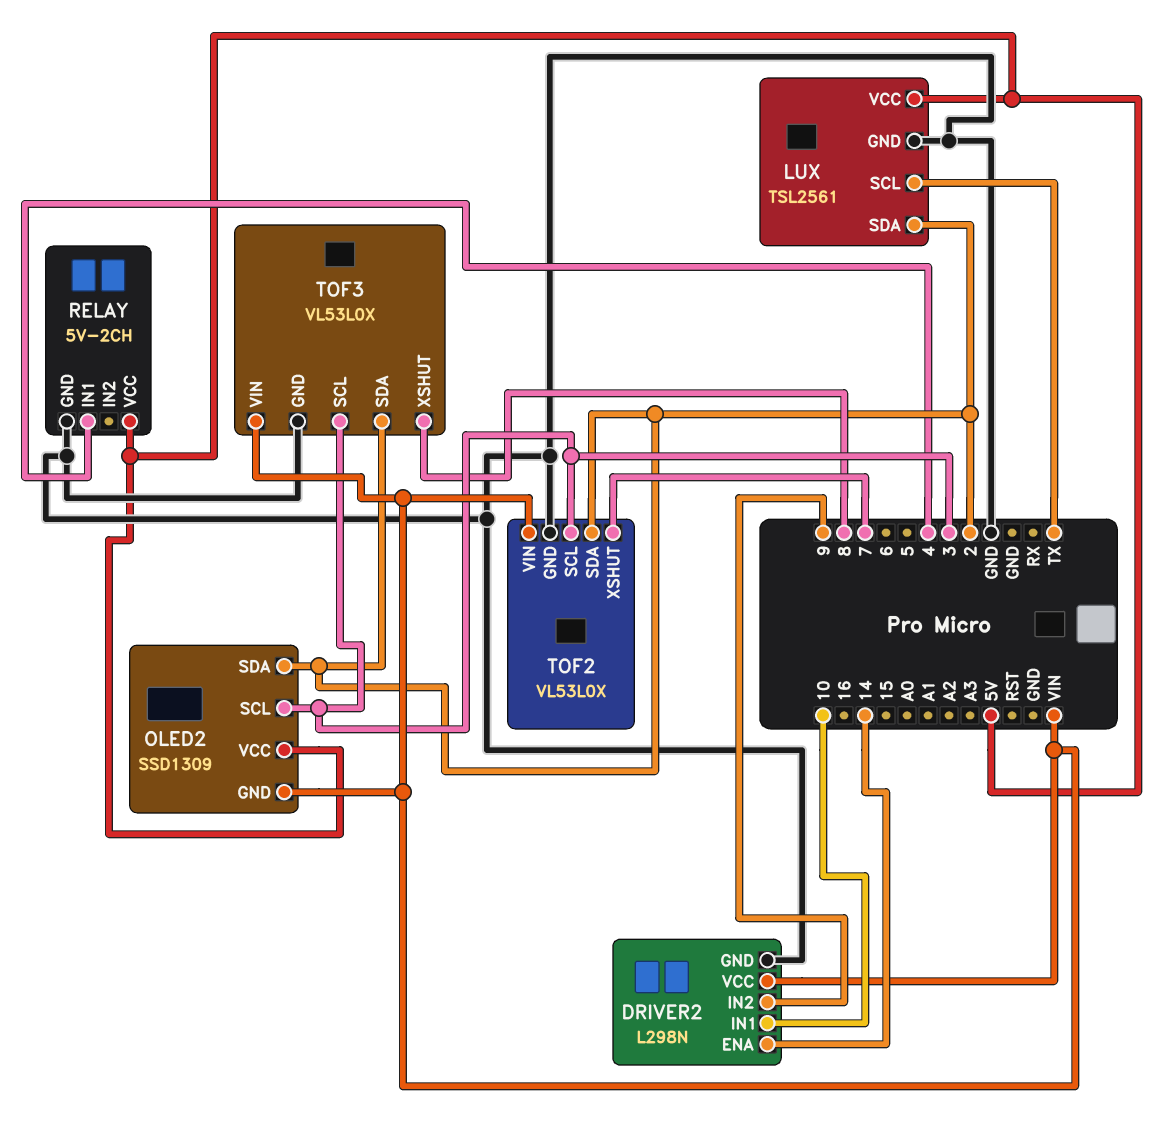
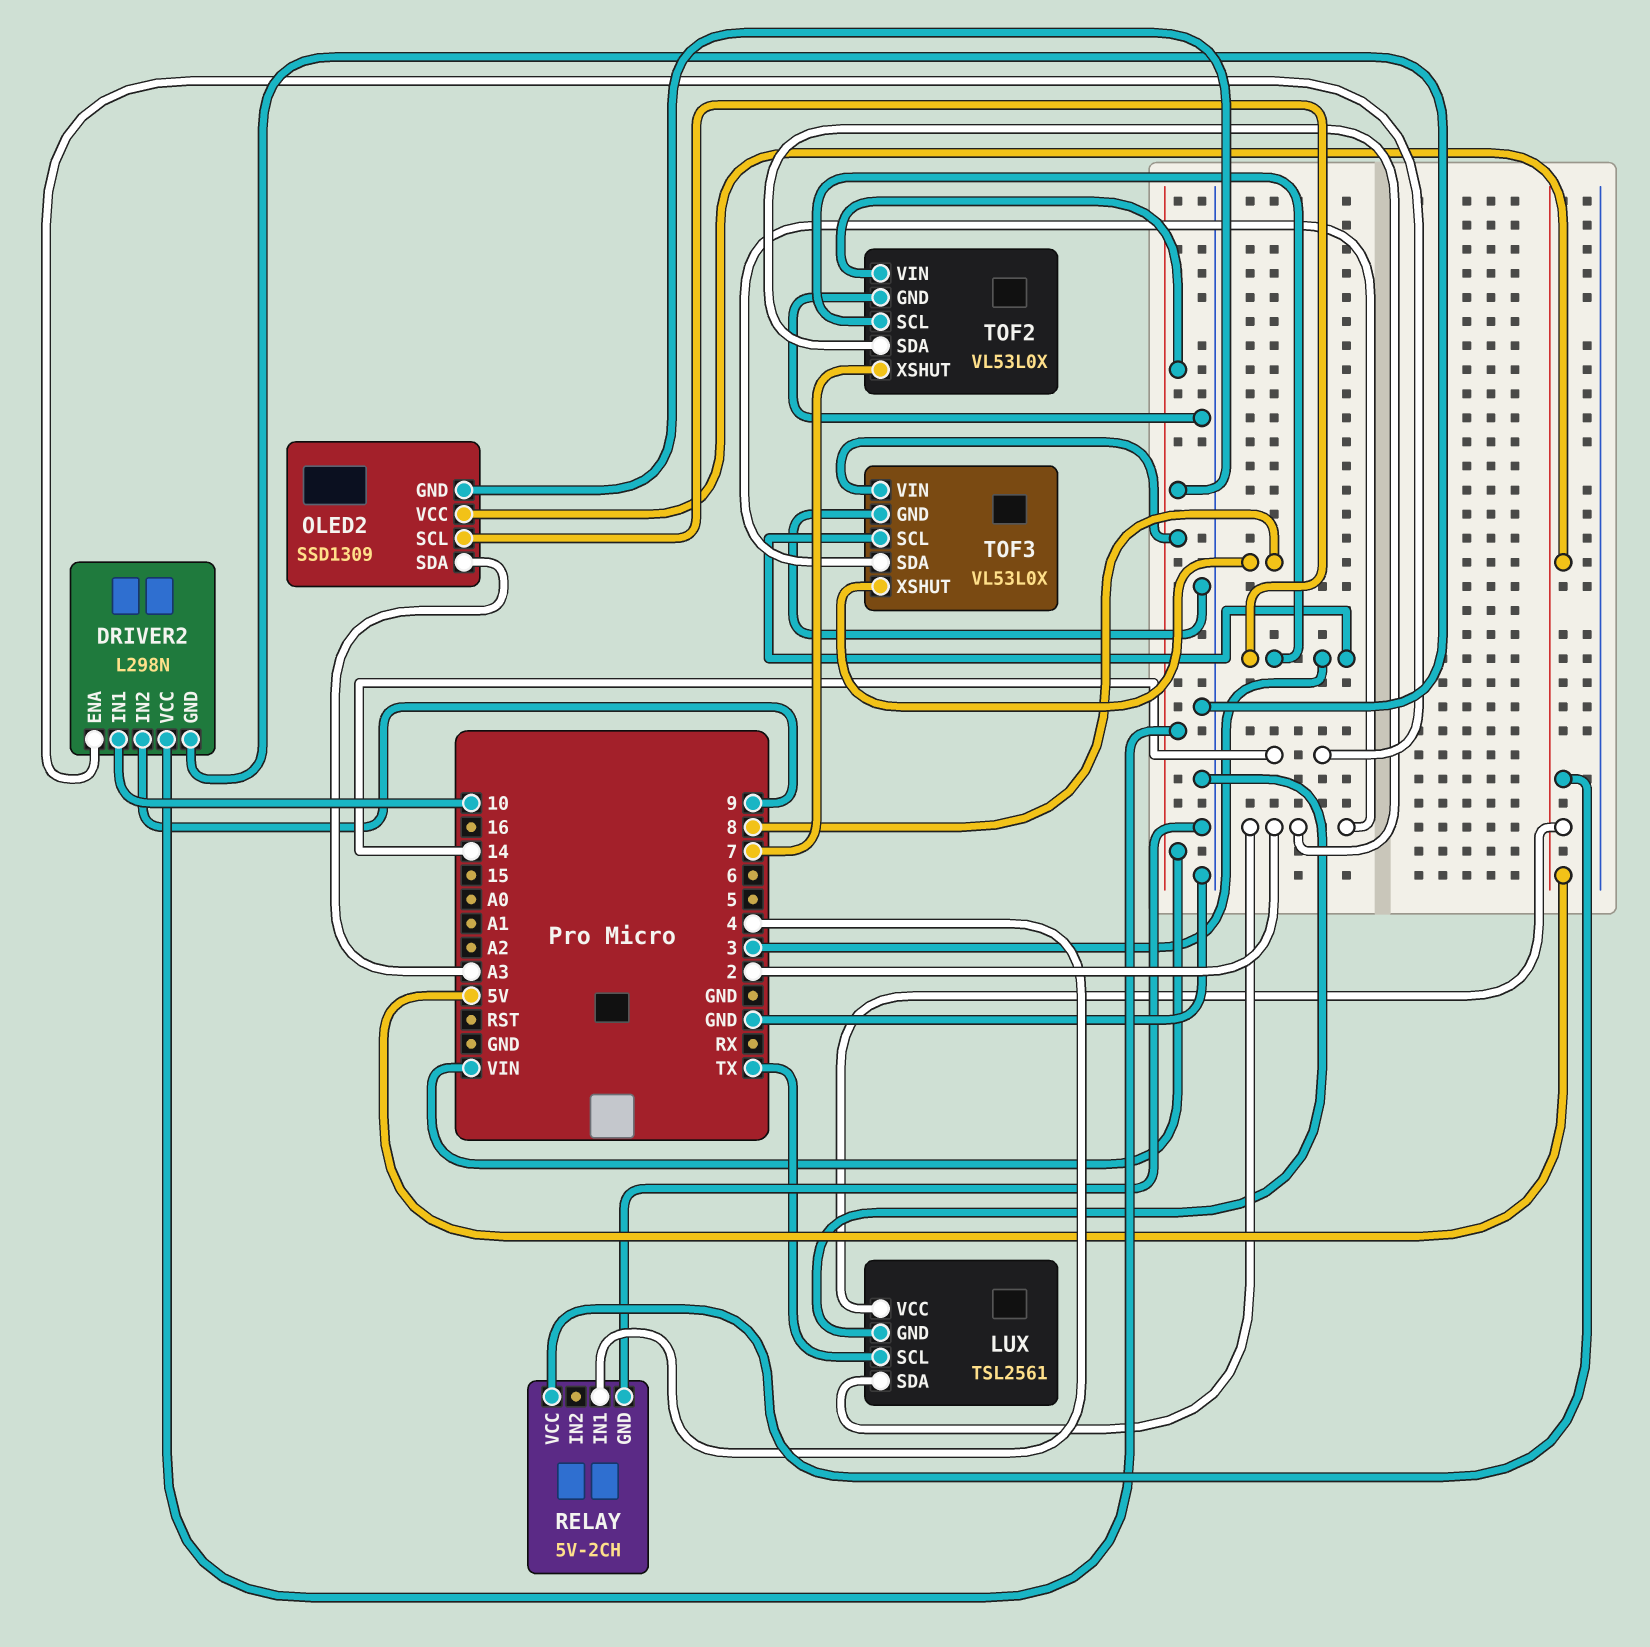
OLED2 pin SDA: 2 -> A3

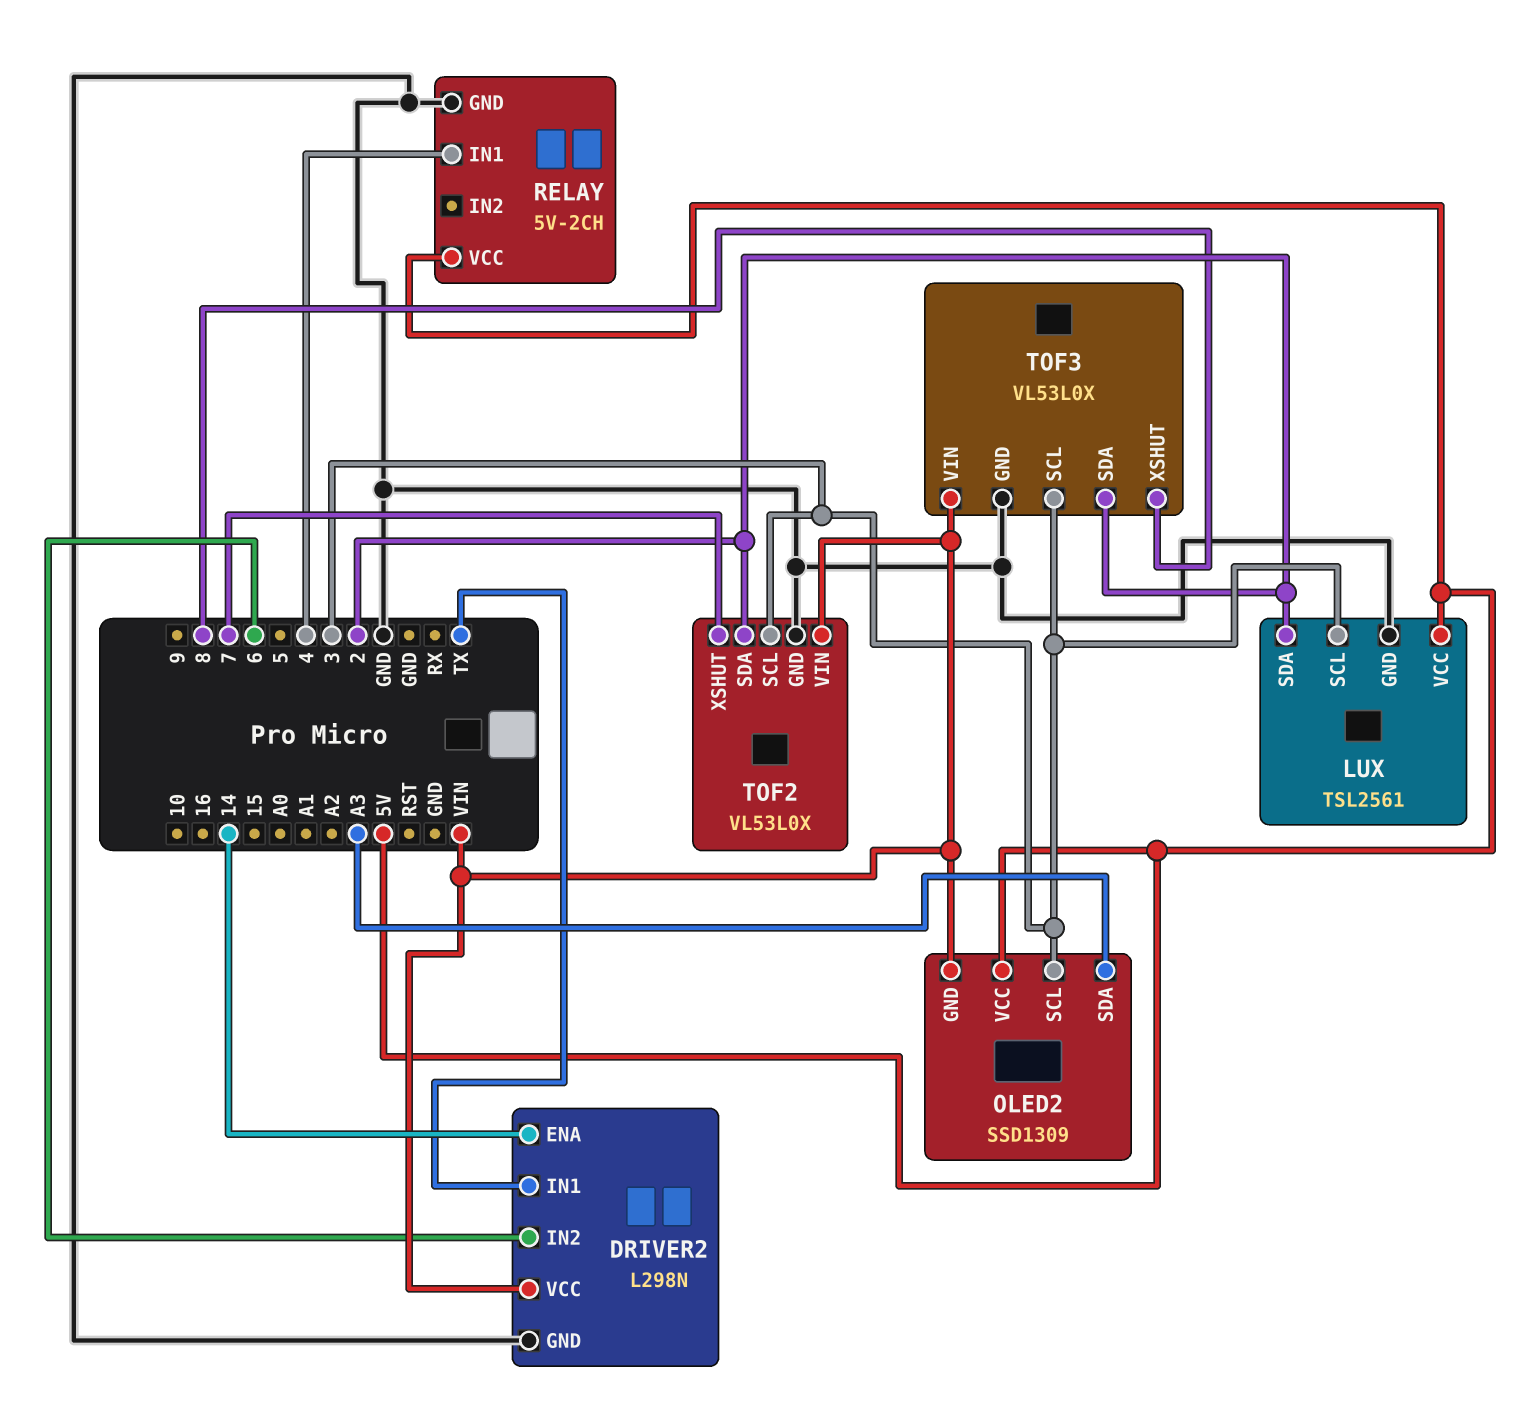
DRIVER2 pin IN1: 10 -> TX
DRIVER2 pin IN2: 9 -> 6
LUX pin SCL: TX -> 3

